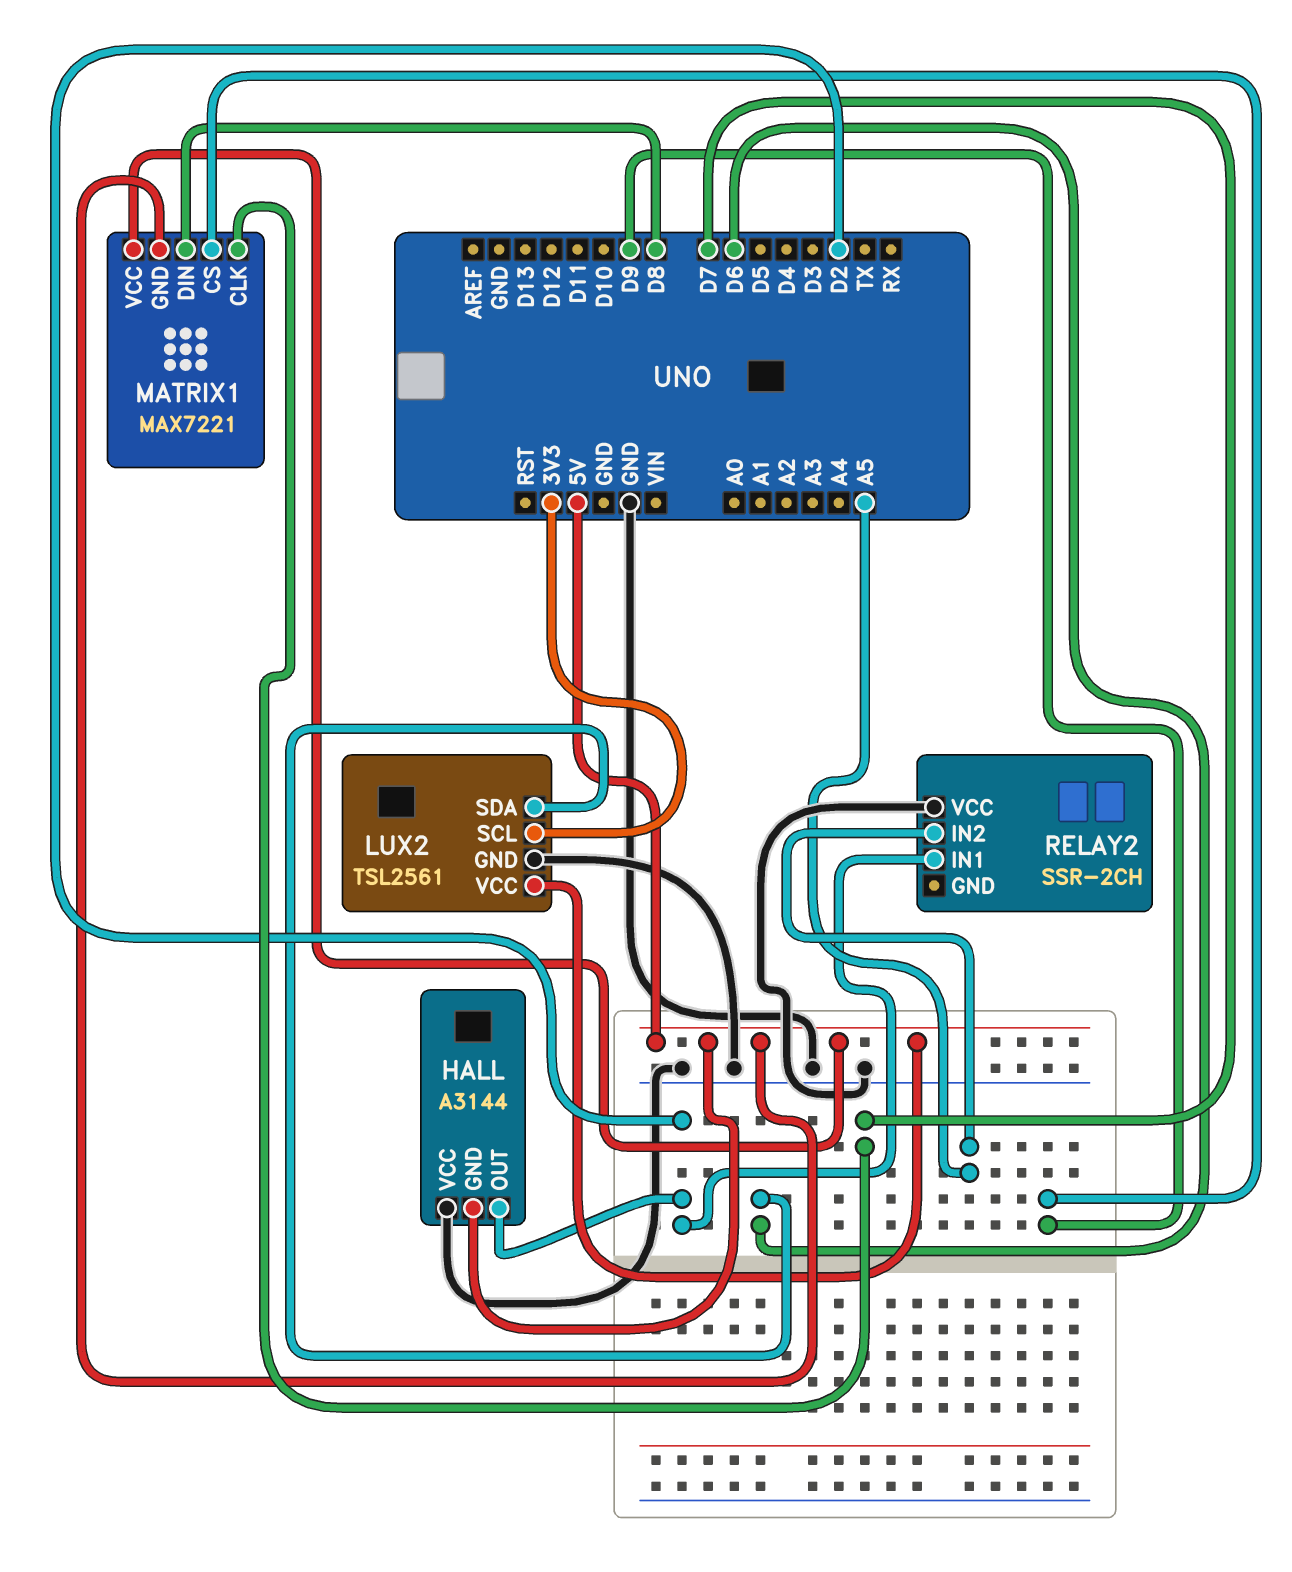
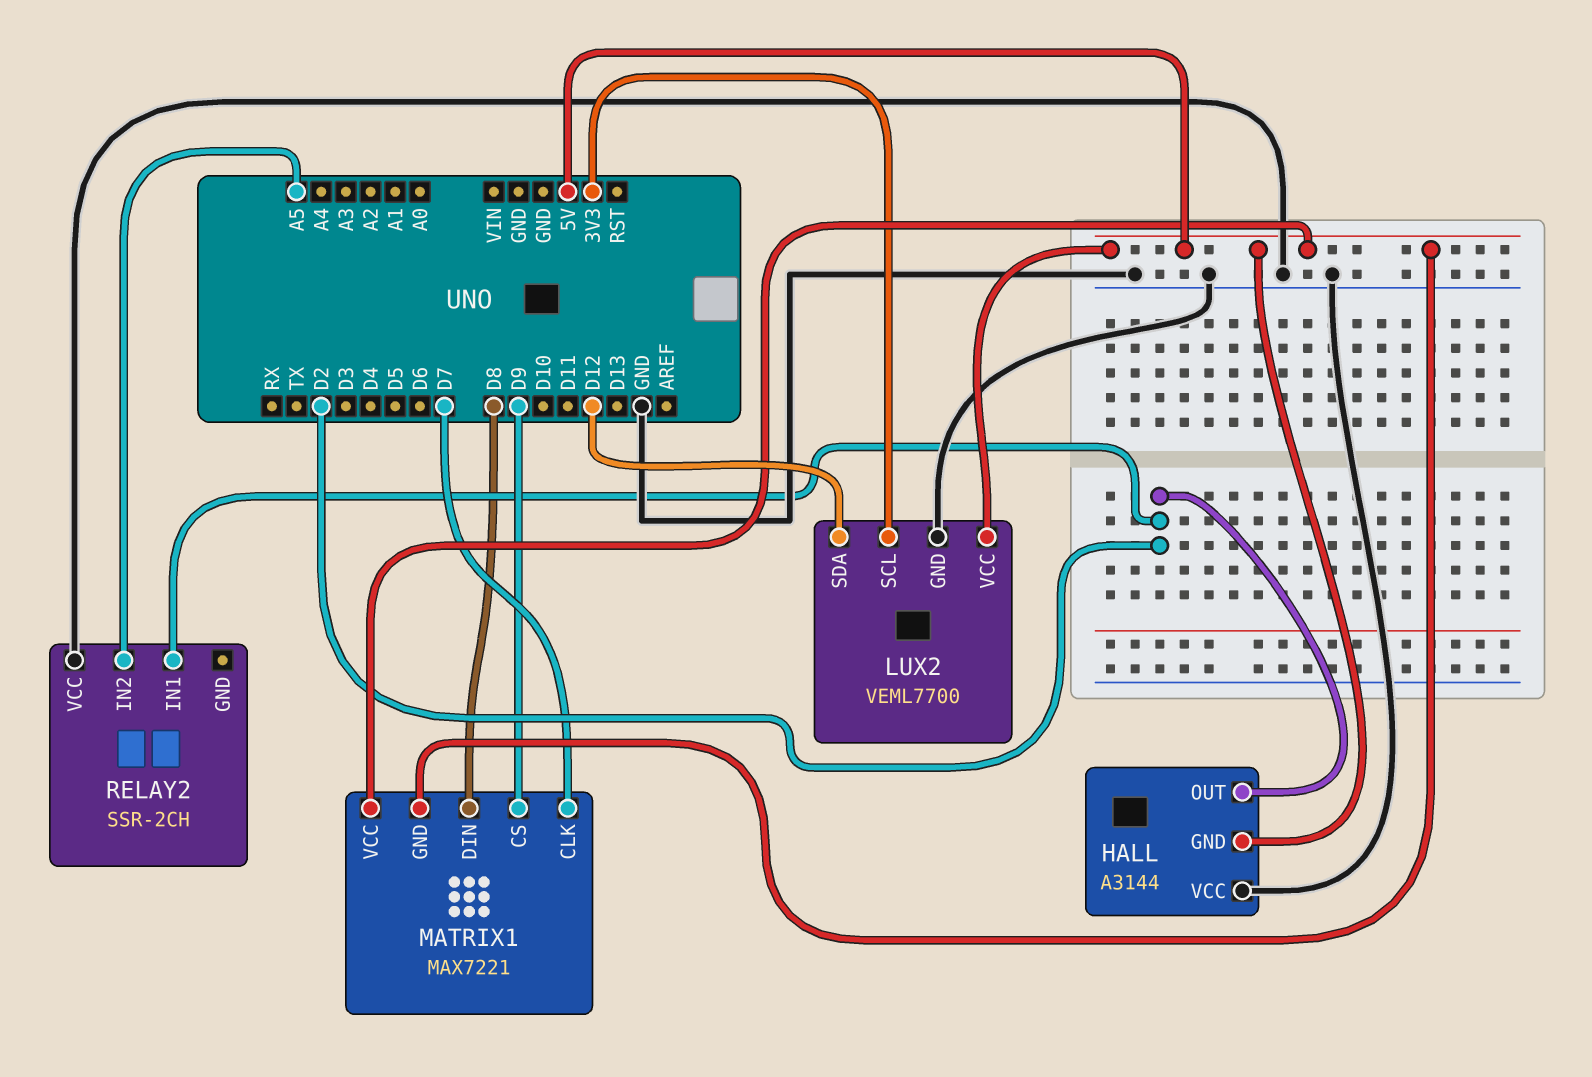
LUX2: TSL2561 -> VEML7700
LUX2 pin SDA: D6 -> D12

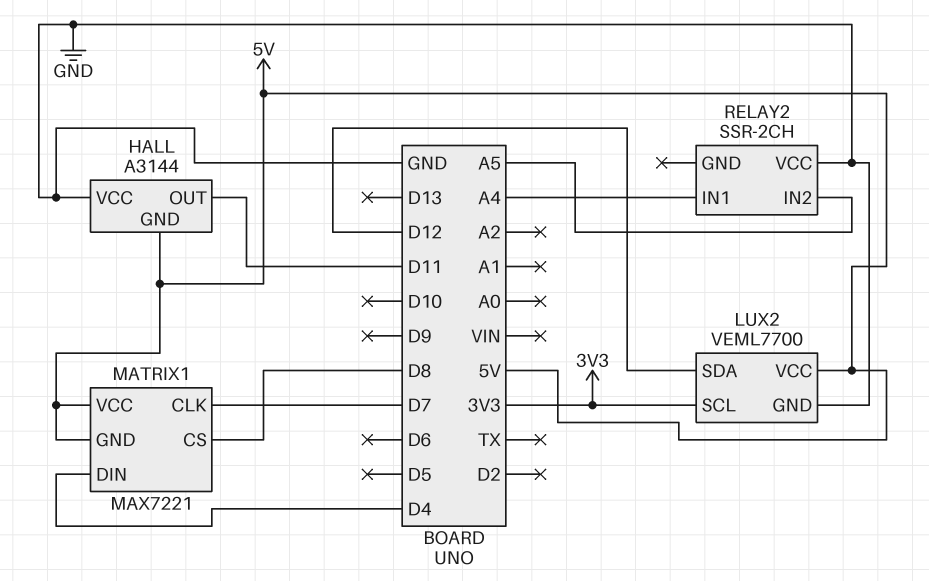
HALL pin OUT: D2 -> D11
MATRIX1 pin CS: D9 -> D8
MATRIX1 pin DIN: D8 -> D4
RELAY2 pin IN1: D2 -> A4

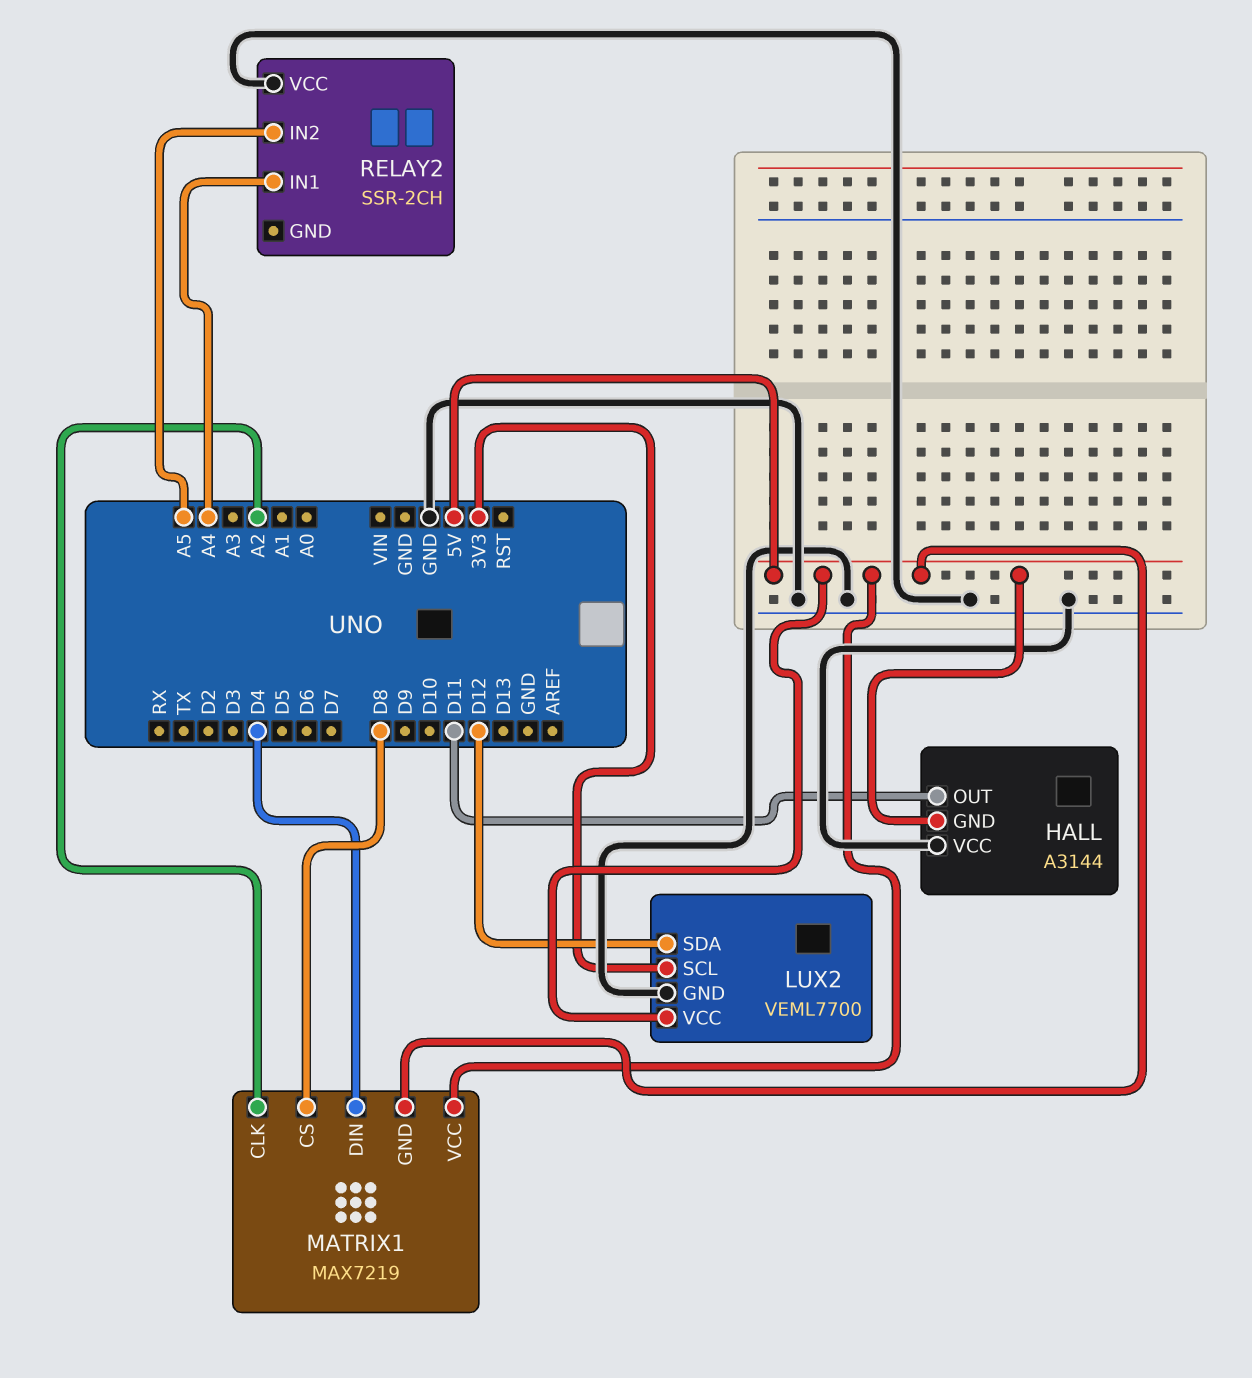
MATRIX1: MAX7221 -> MAX7219
MATRIX1 pin CLK: D7 -> A2

